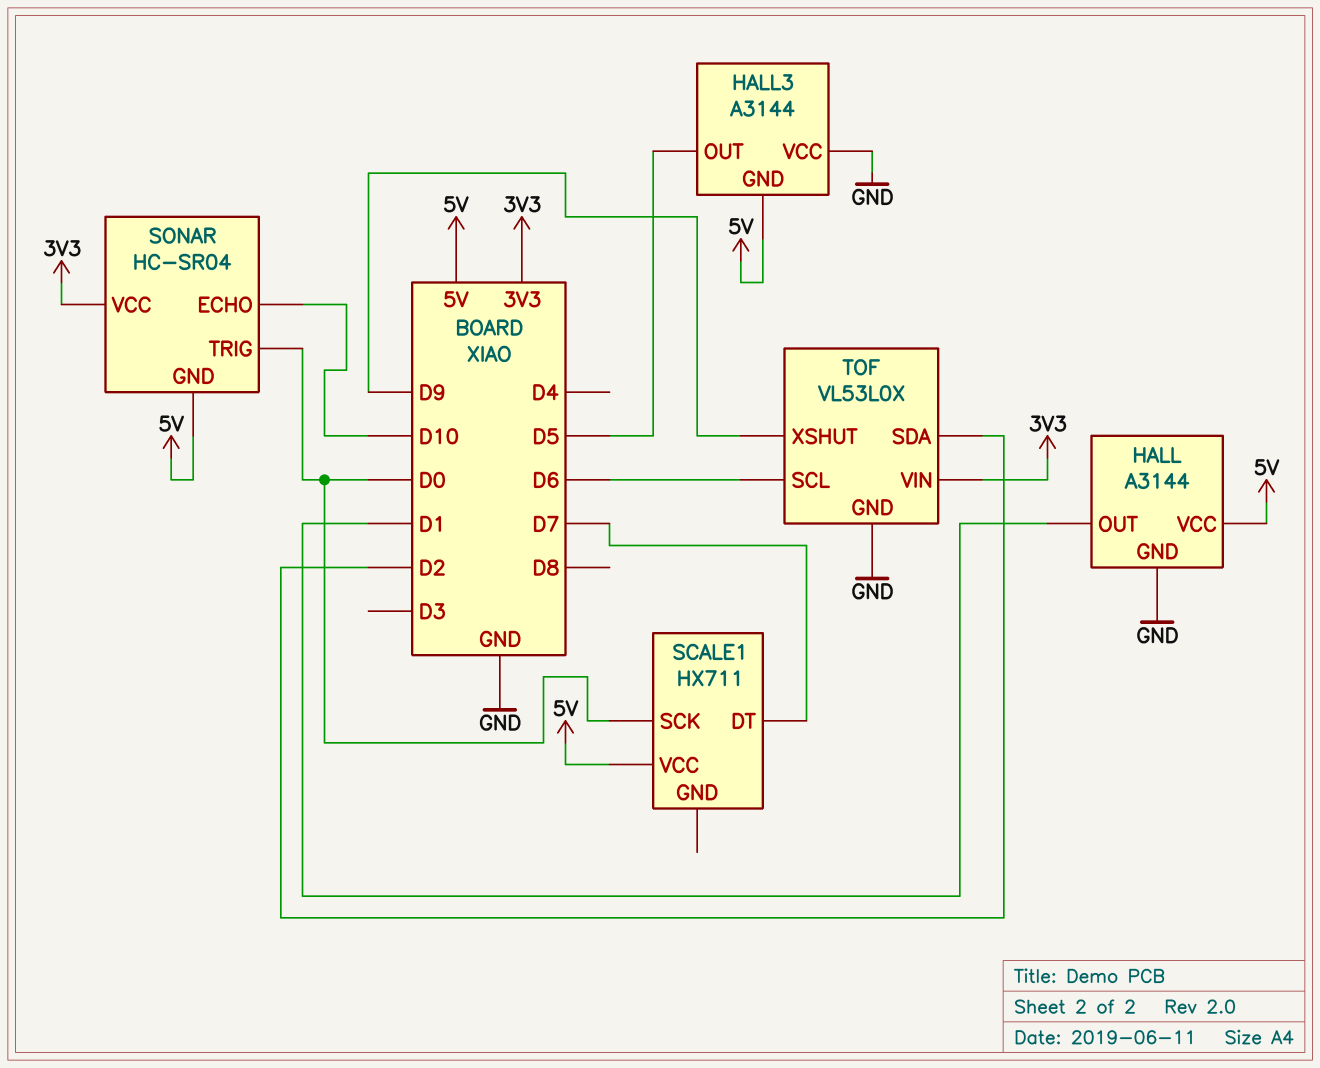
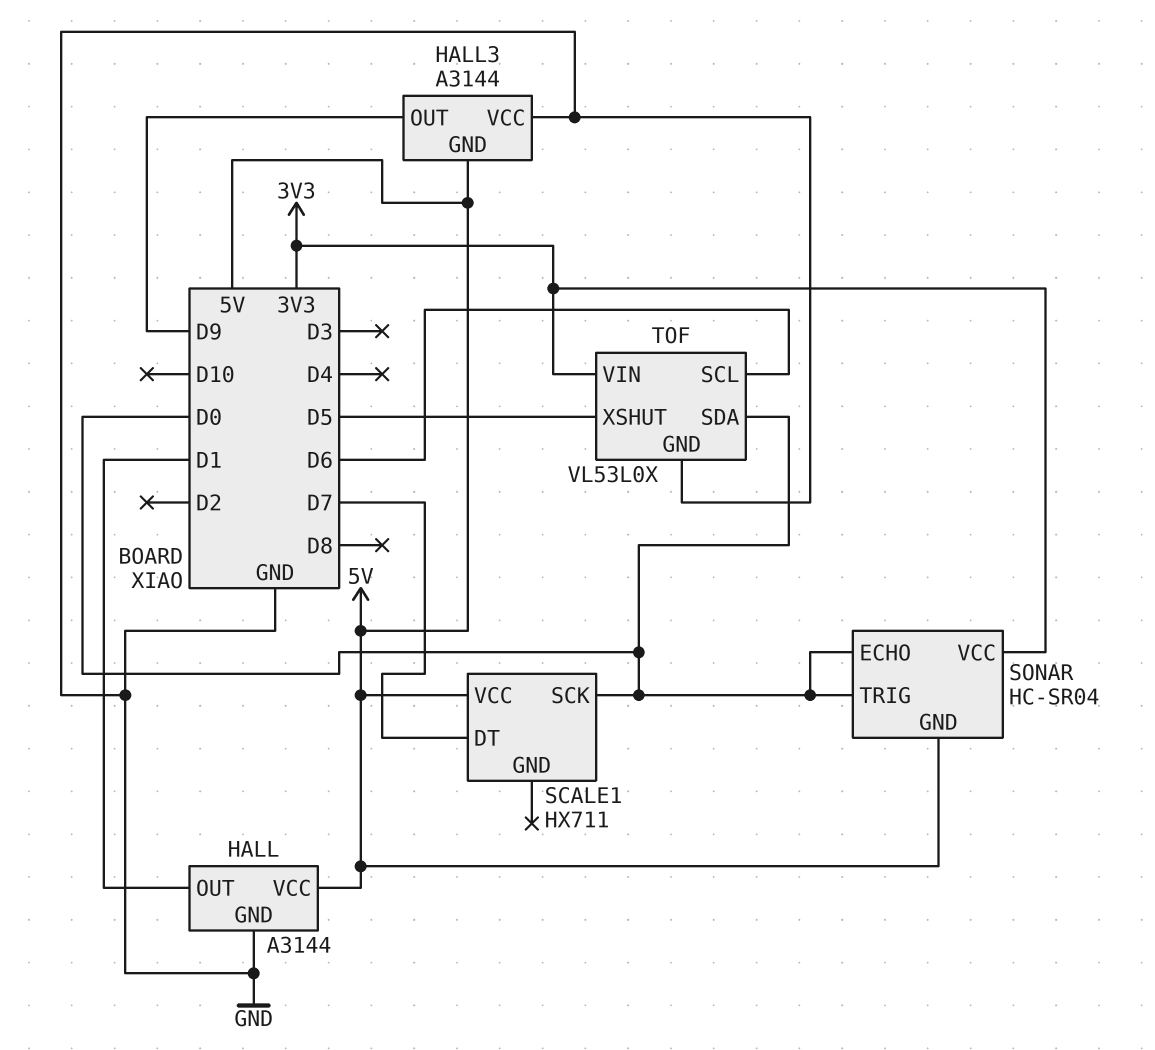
HALL3 pin OUT: D5 -> D9
SONAR pin ECHO: D10 -> D0
TOF pin SDA: D2 -> D0
TOF pin XSHUT: D9 -> D5

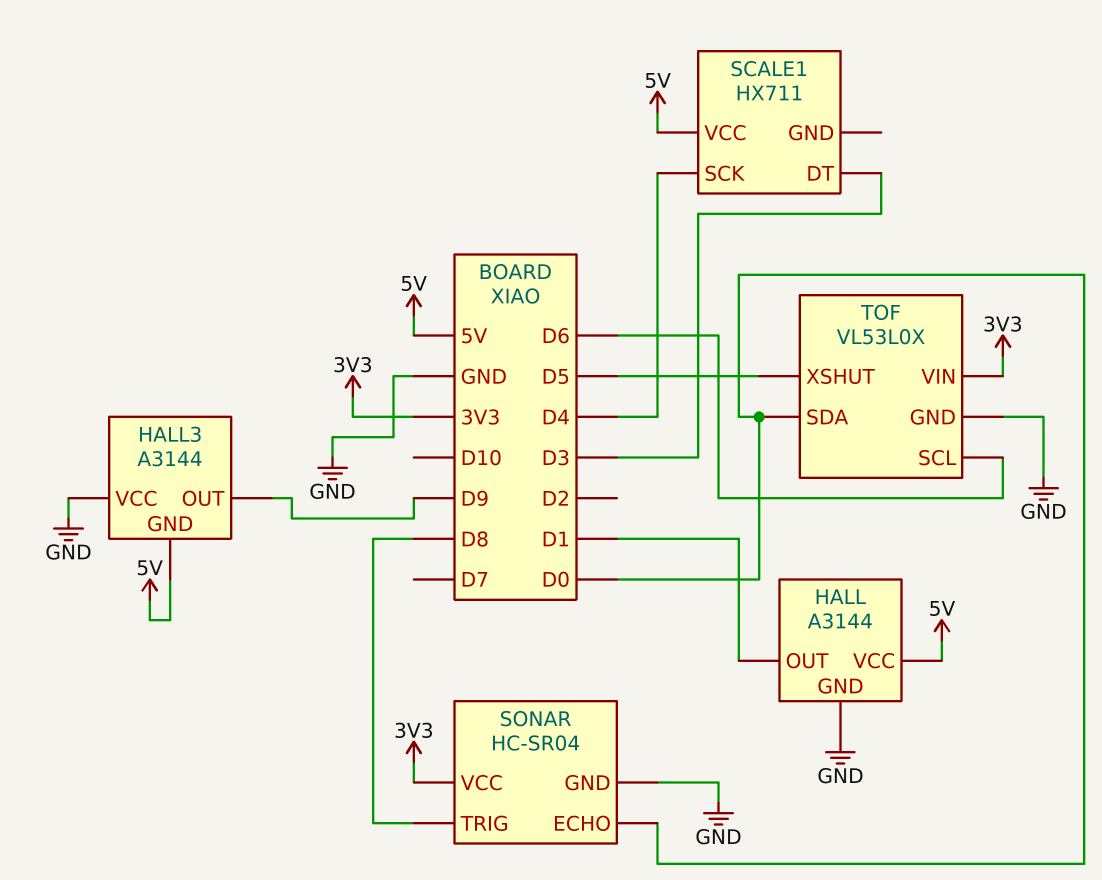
SCALE1 pin DT: D7 -> D3
SCALE1 pin SCK: D0 -> D4
SONAR pin GND: 5V -> GND
SONAR pin TRIG: D0 -> D8

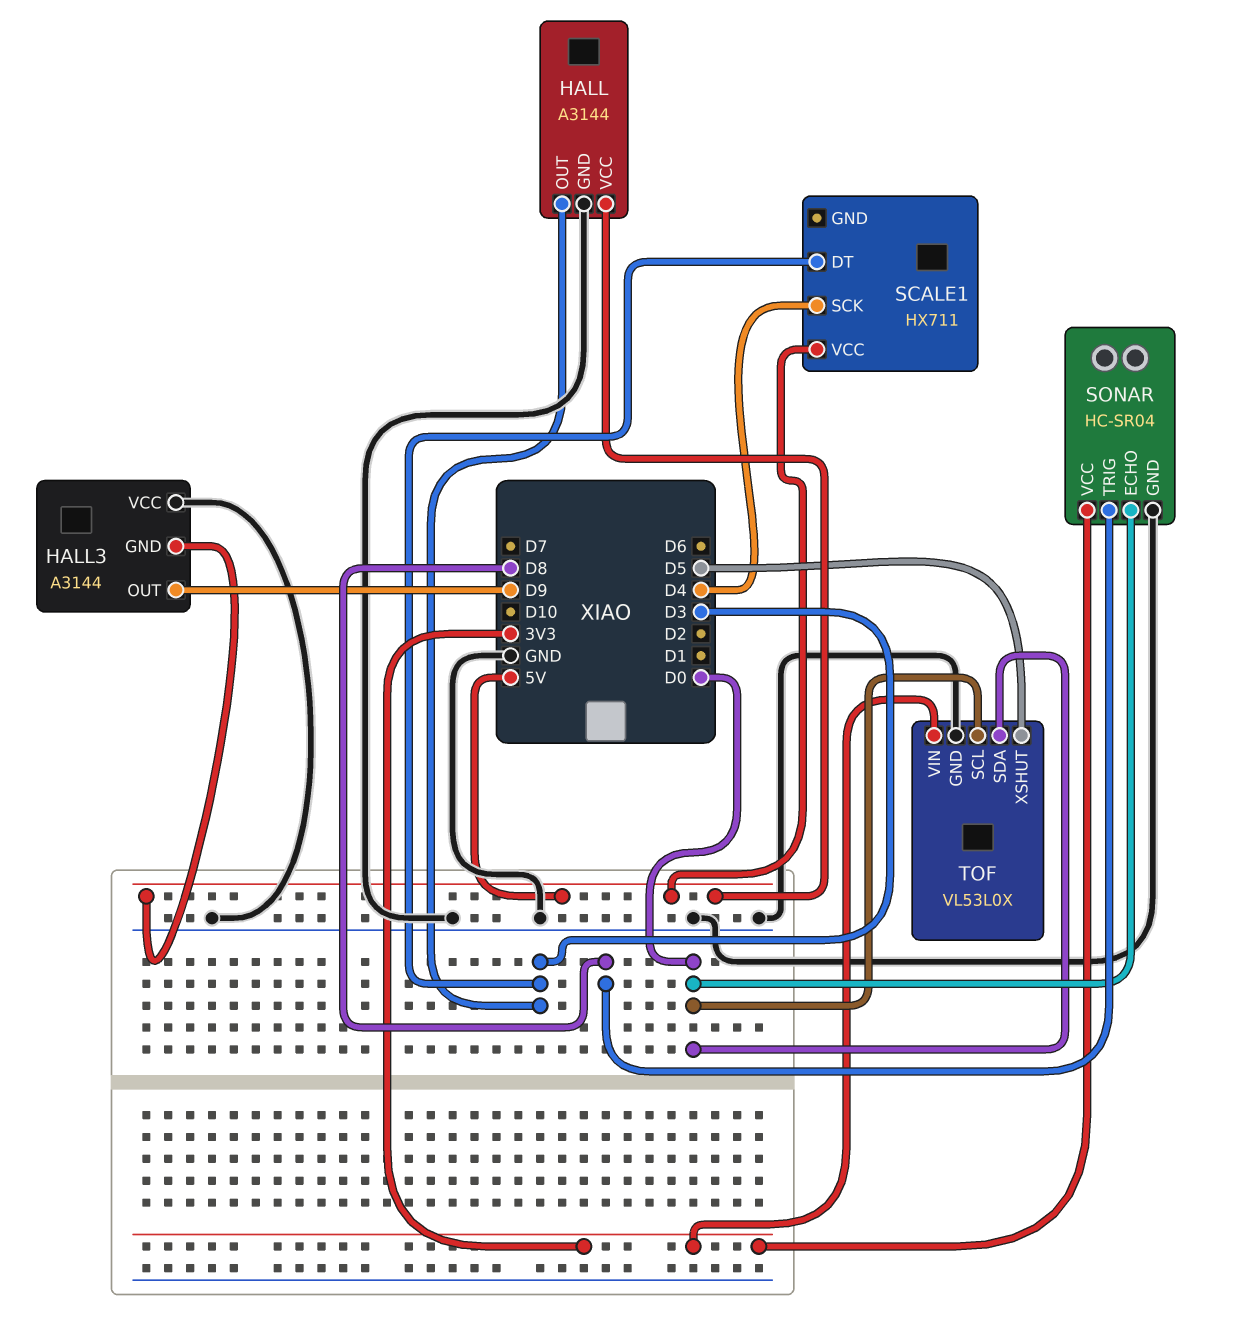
HALL pin OUT: D1 -> D3
TOF pin SCL: D6 -> D0

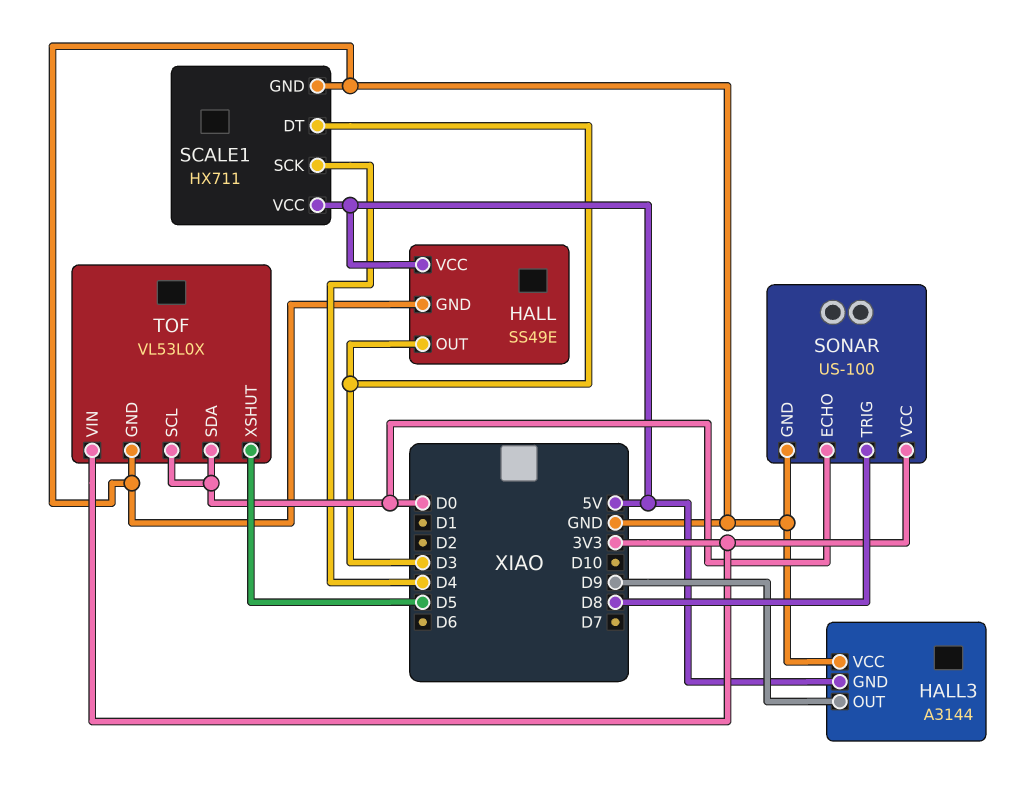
HALL: A3144 -> SS49E
SCALE1 pin GND: none -> GND
SONAR: HC-SR04 -> US-100

